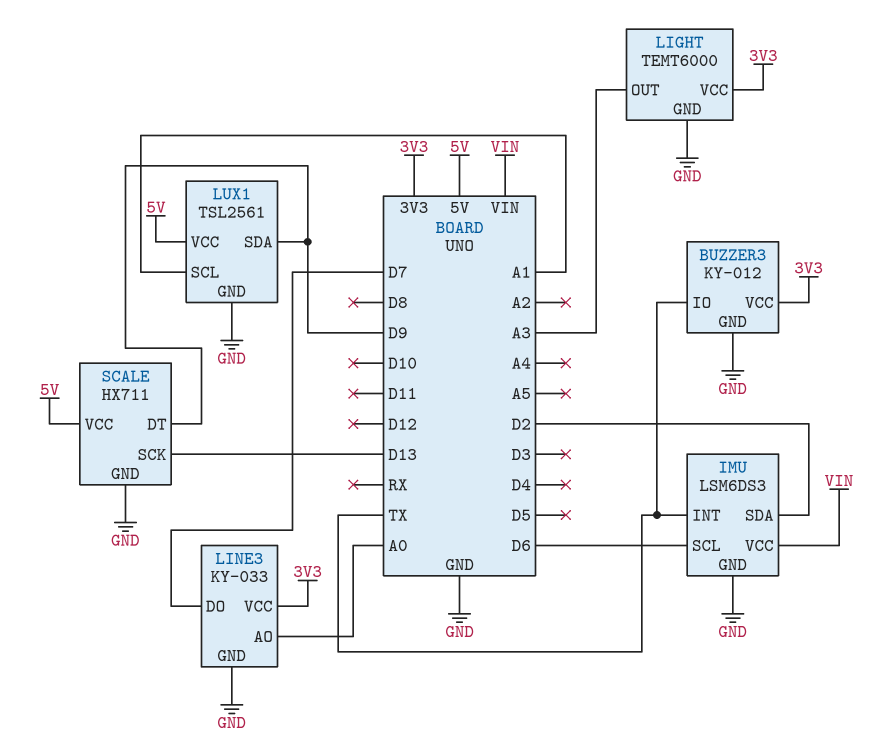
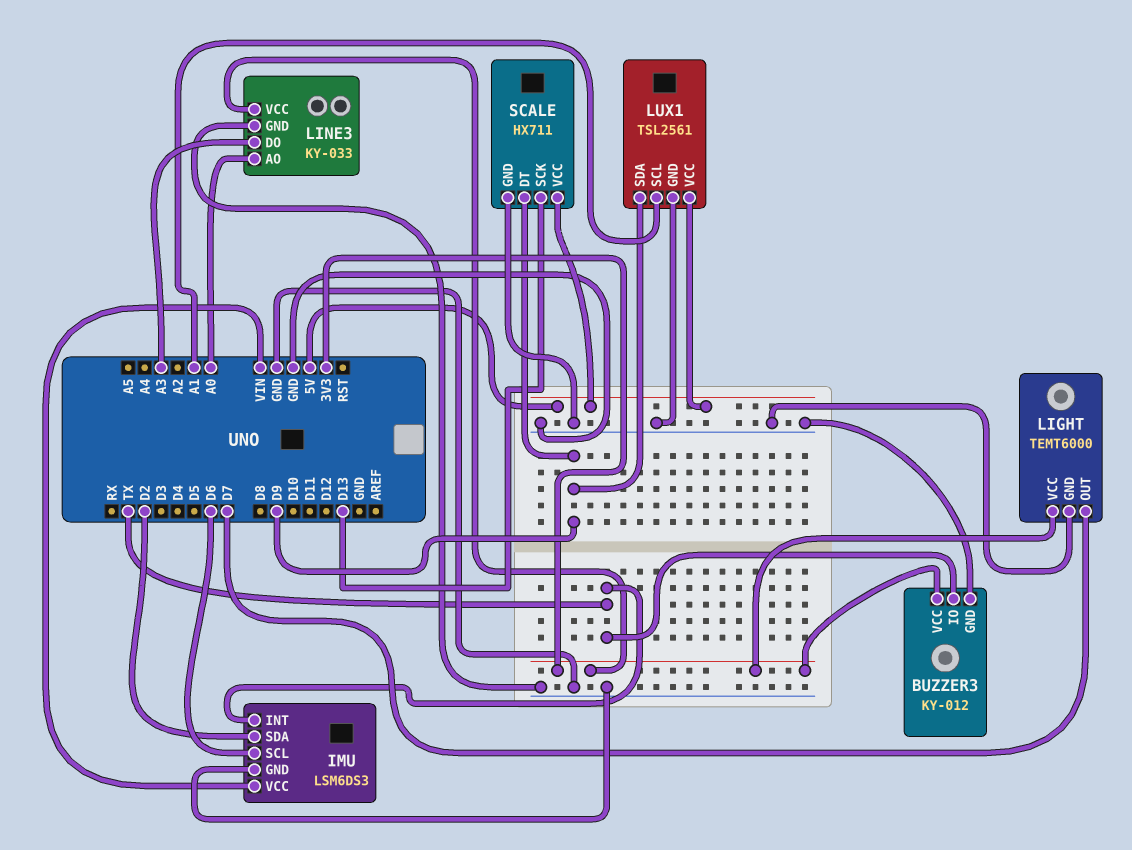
LIGHT pin OUT: A3 -> D7
LINE3 pin DO: D7 -> A3

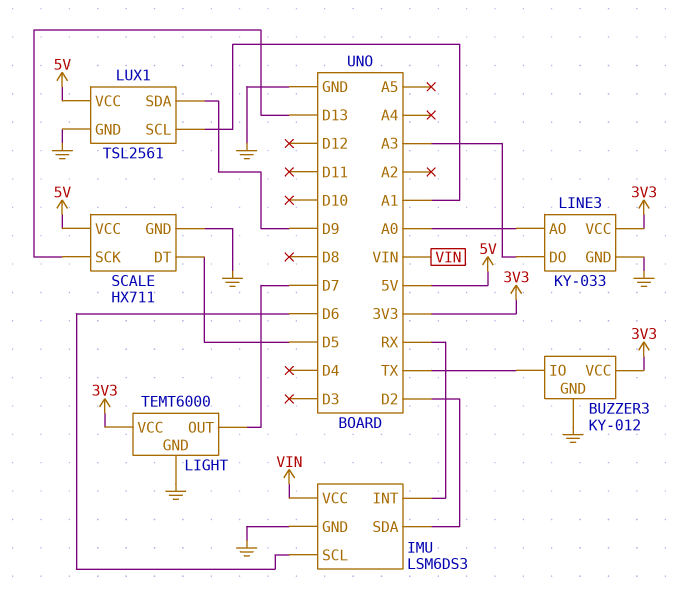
IMU pin INT: TX -> RX
SCALE pin DT: D9 -> D5

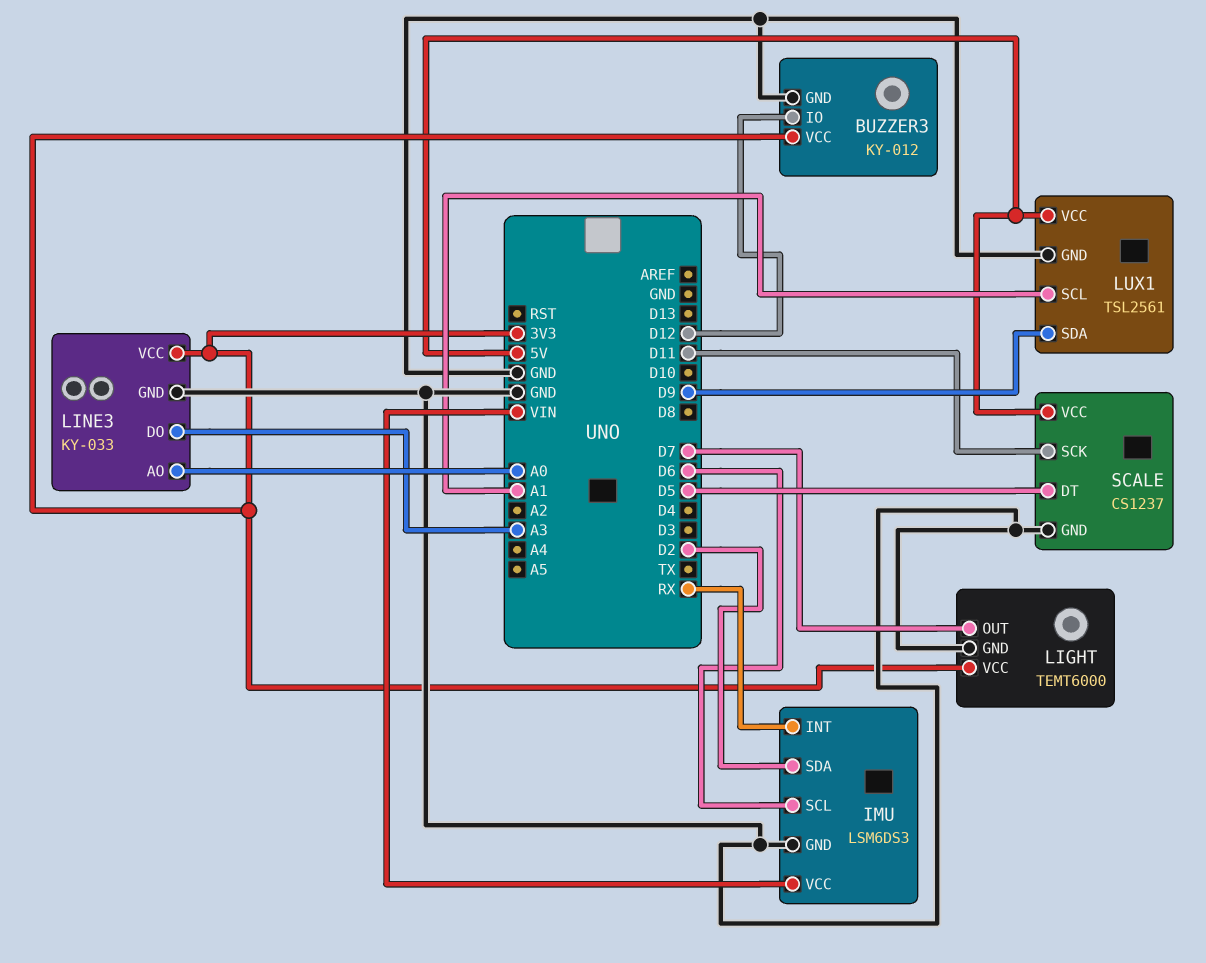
BUZZER3 pin IO: TX -> D12
SCALE: HX711 -> CS1237
SCALE pin SCK: D13 -> D11

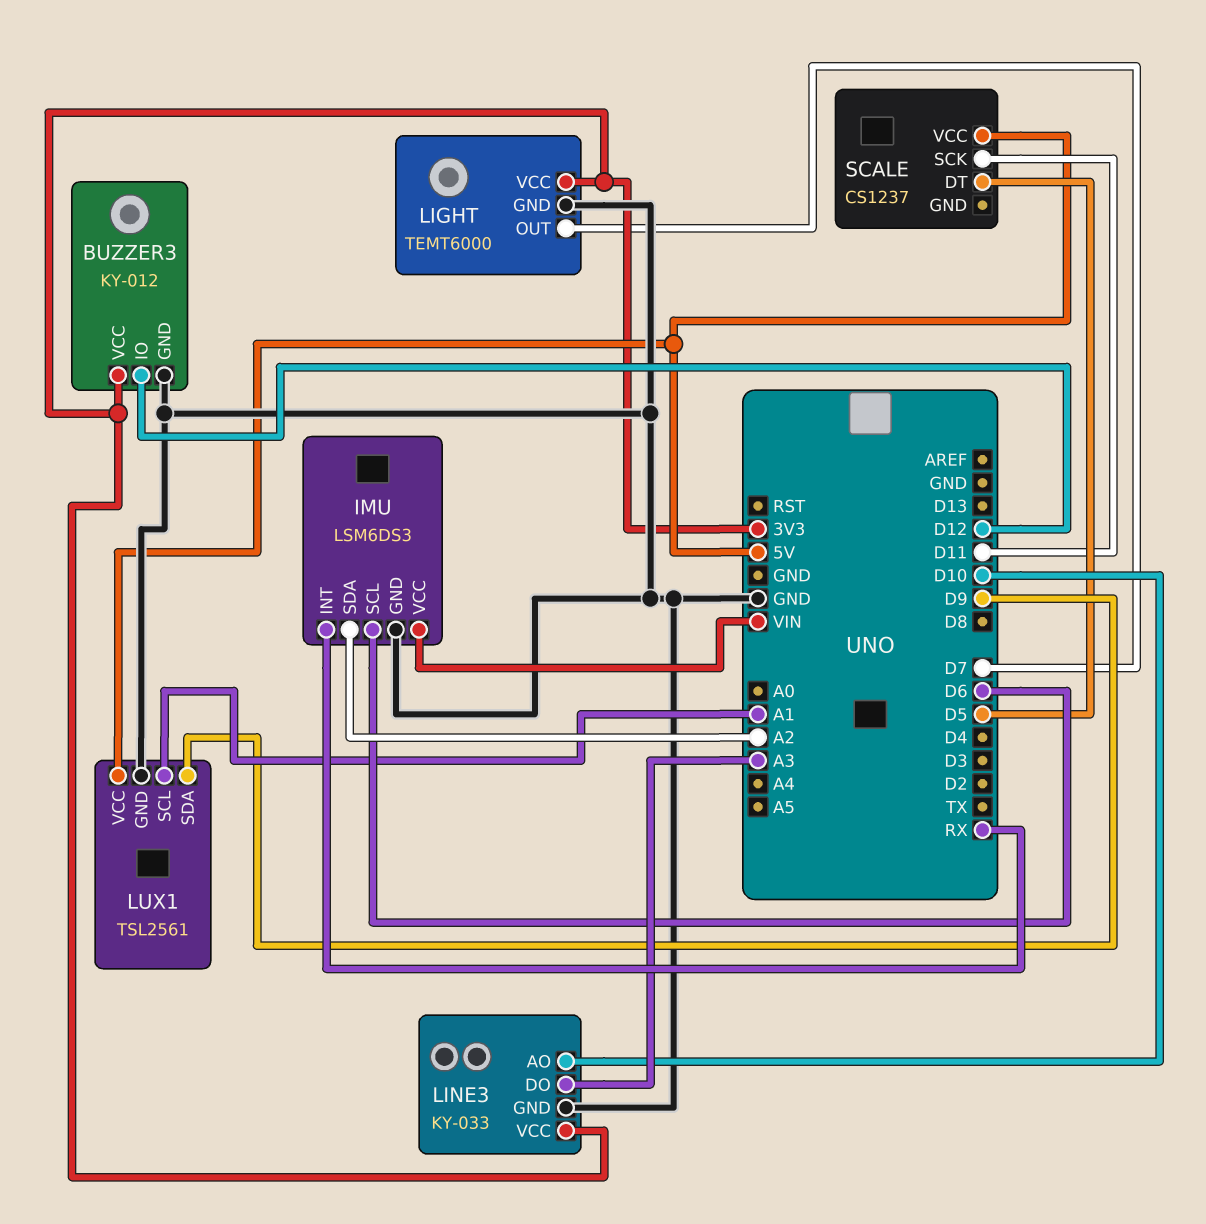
IMU pin SDA: D2 -> A2
LINE3 pin AO: A0 -> D10
SCALE pin GND: GND -> none

